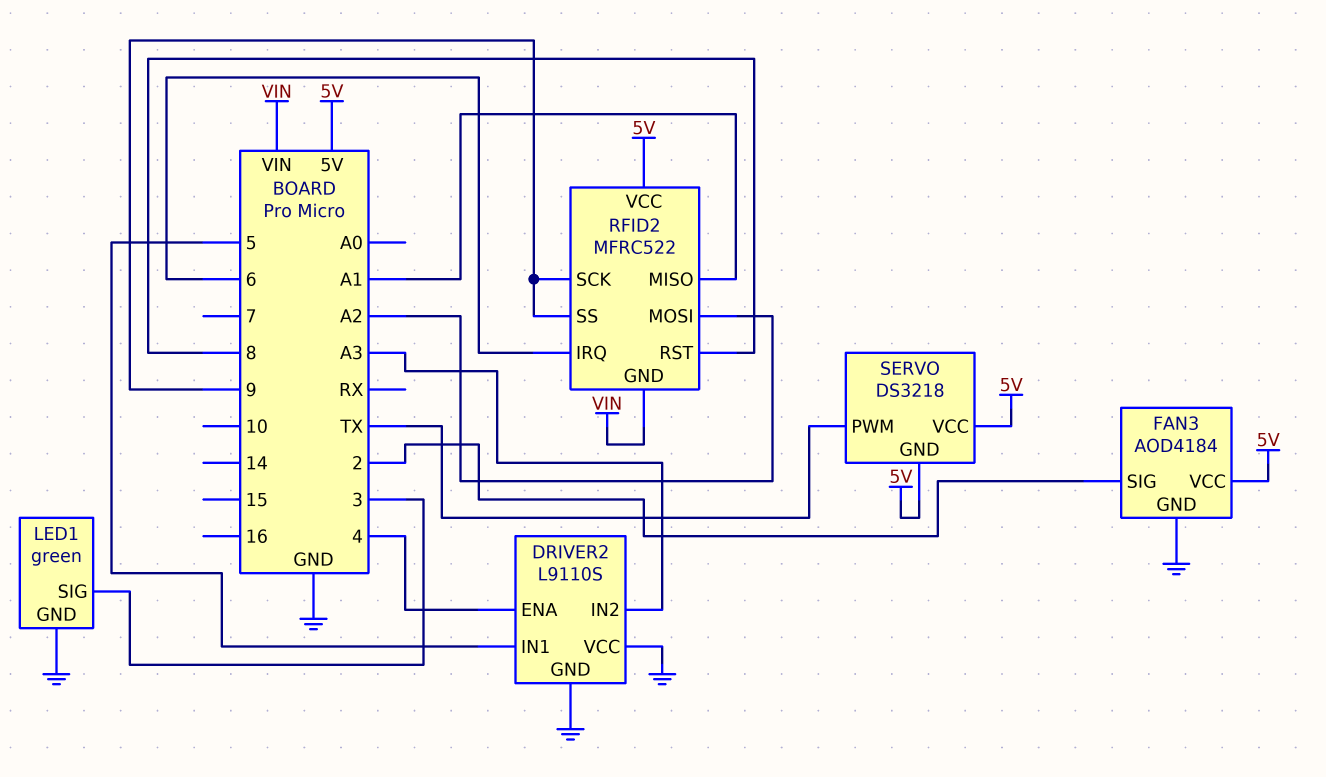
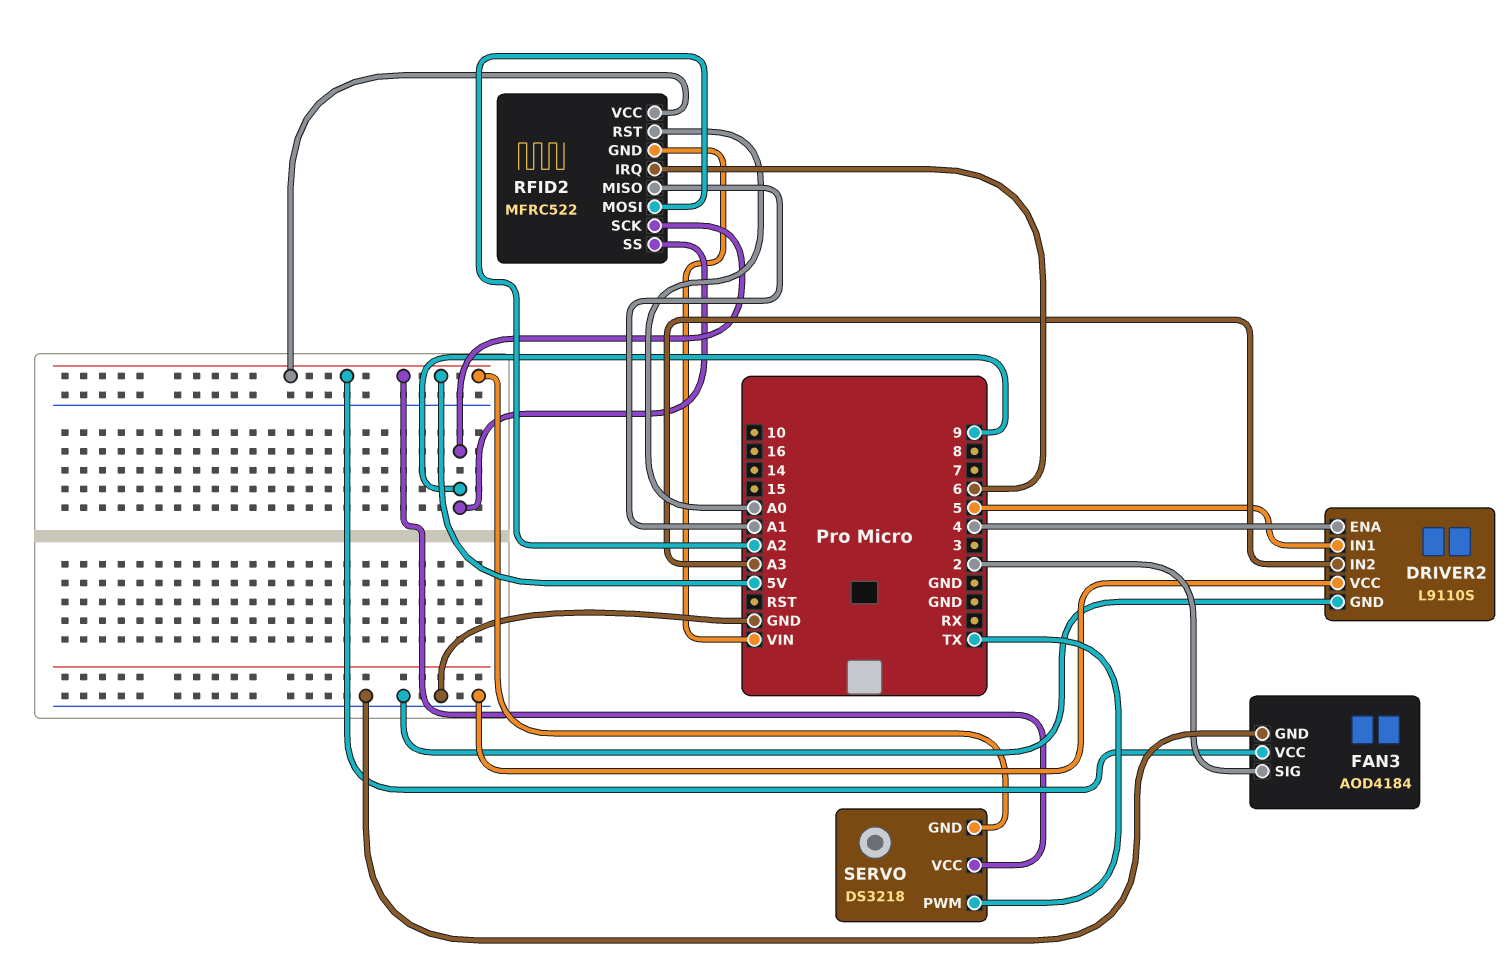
LED1: green -> none
LED1 pin GND: GND -> none
LED1 pin SIG: 3 -> none
RFID2 pin RST: 8 -> A0

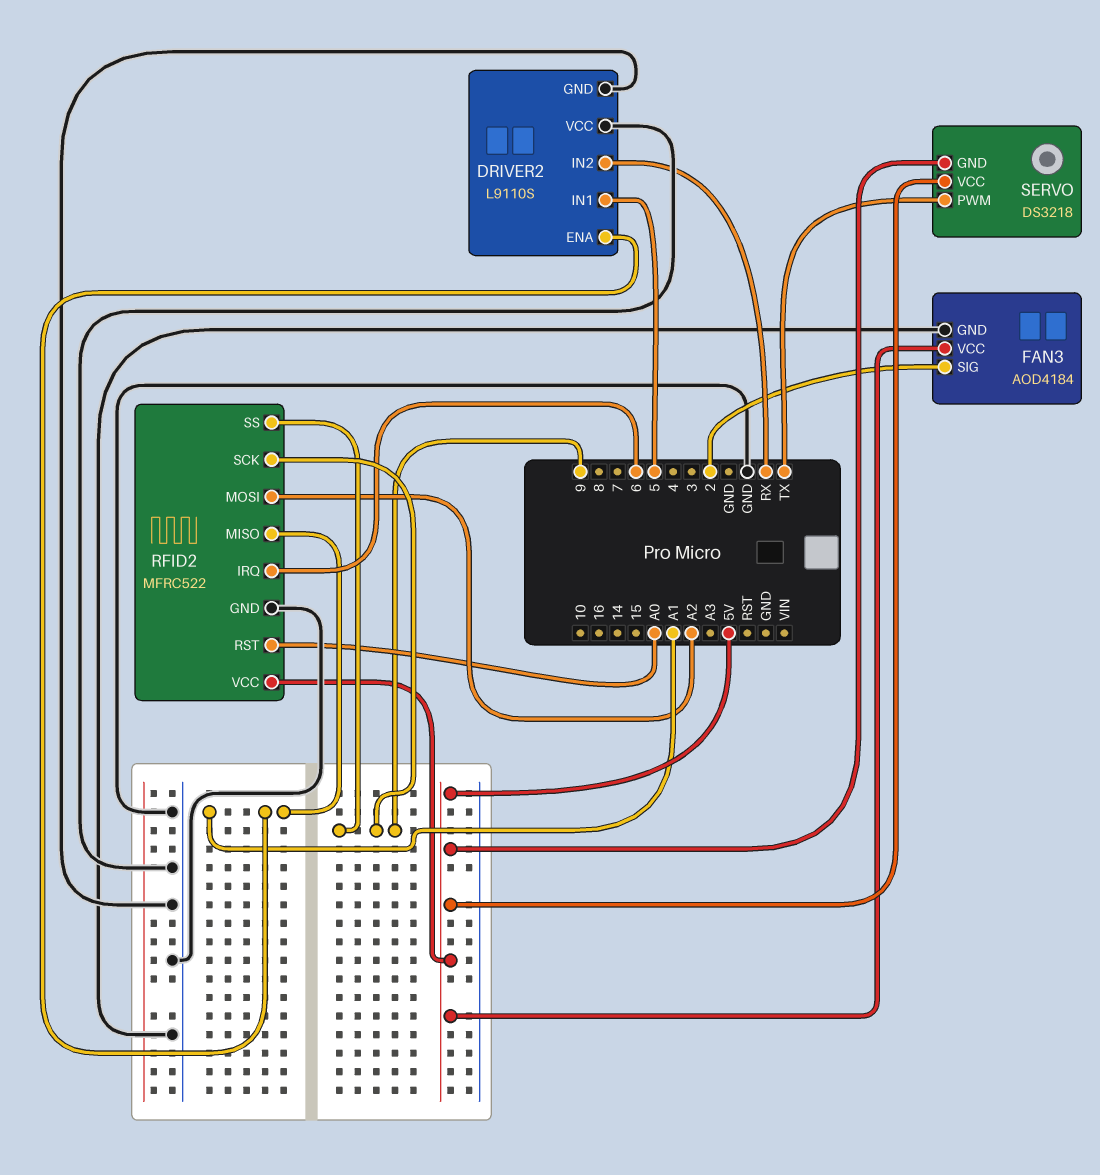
DRIVER2 pin ENA: 4 -> A1
DRIVER2 pin IN2: A3 -> RX
RFID2 pin GND: VIN -> GND

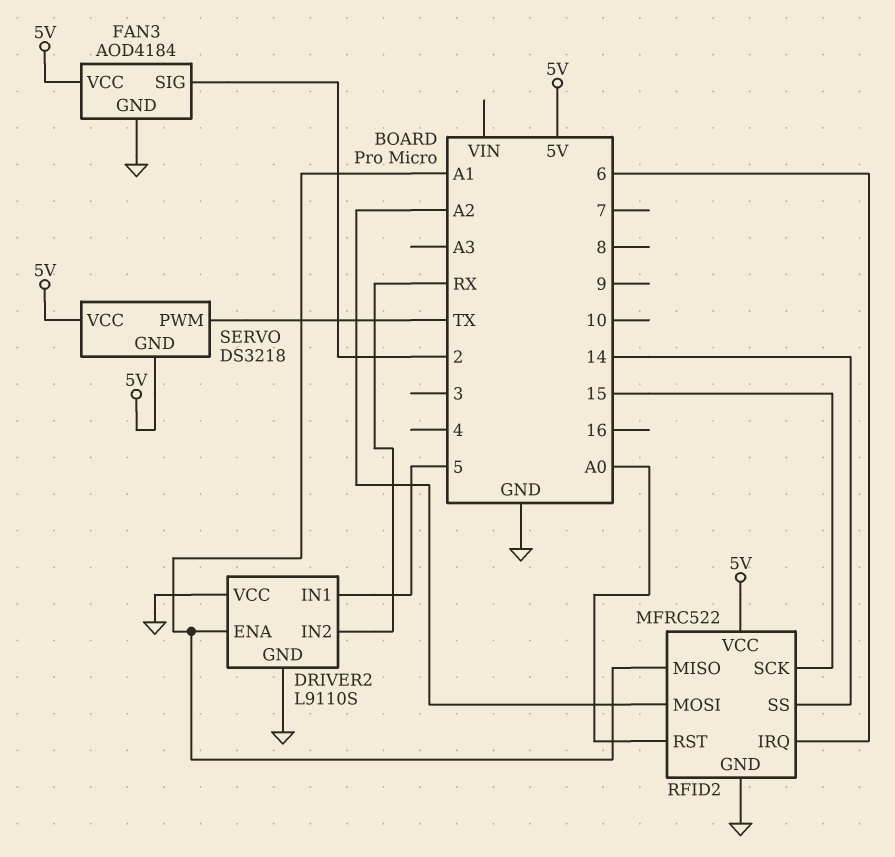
RFID2 pin SCK: 9 -> 15
RFID2 pin SS: 9 -> 14

